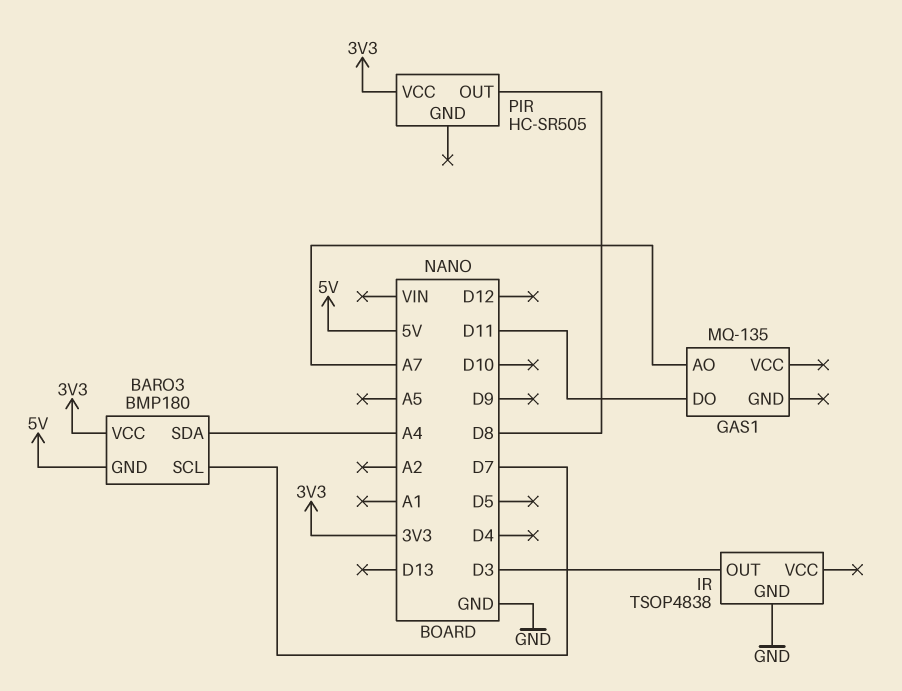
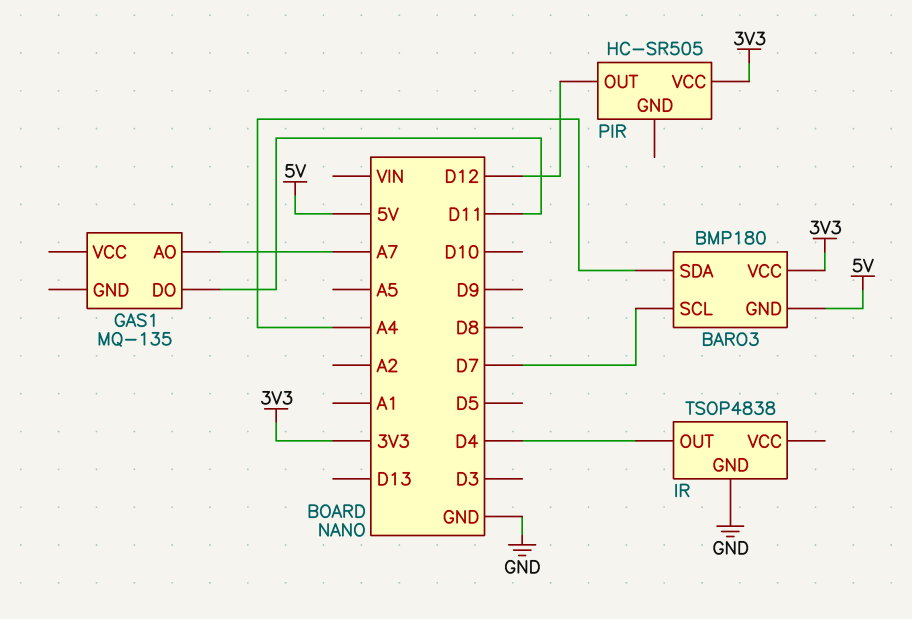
IR pin OUT: D3 -> D4
PIR pin OUT: D8 -> D12

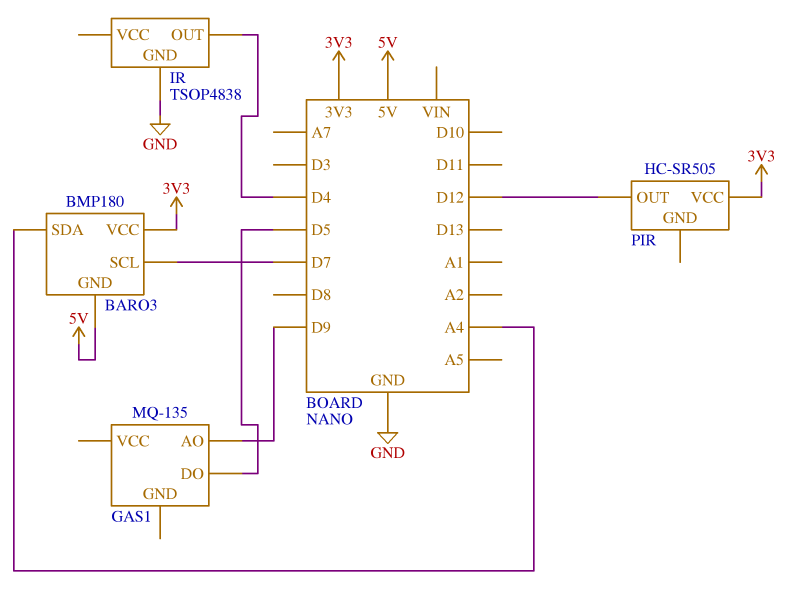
GAS1 pin AO: A7 -> D9
GAS1 pin DO: D11 -> D5

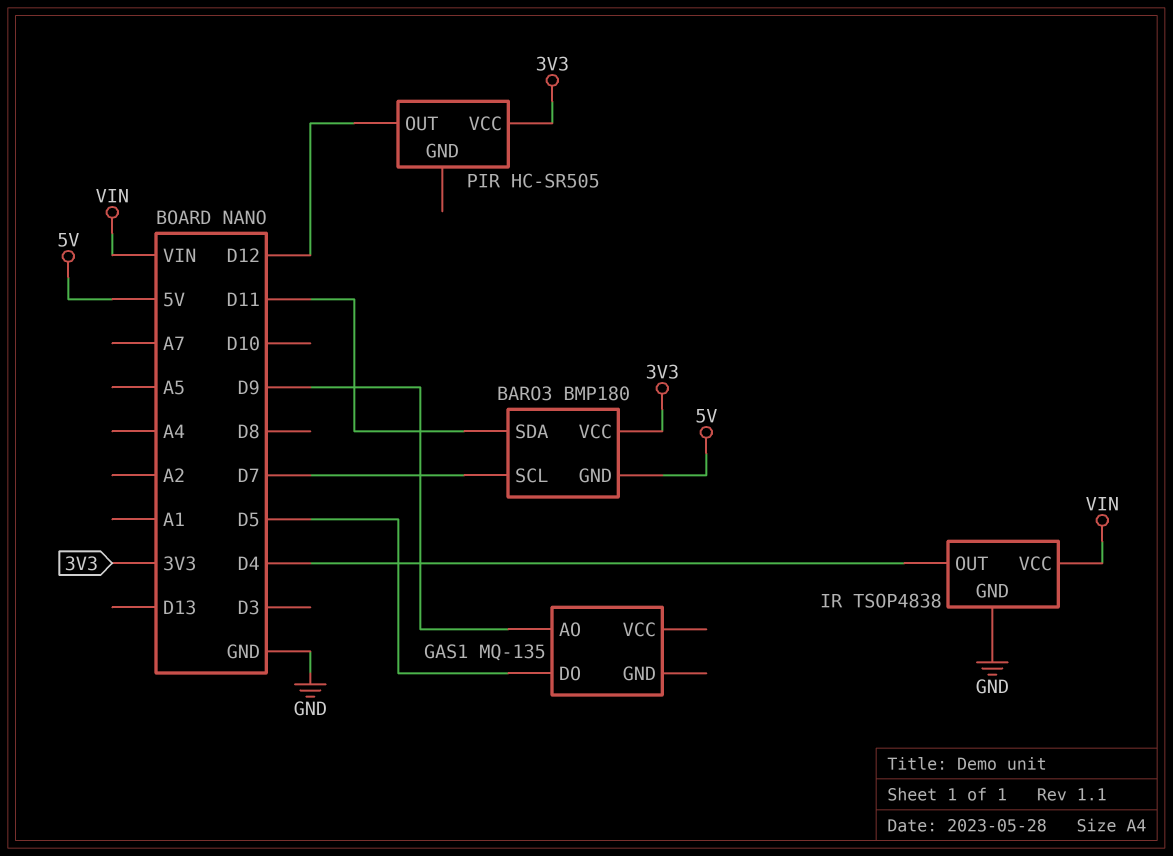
BARO3 pin SDA: A4 -> D11
IR pin VCC: none -> VIN

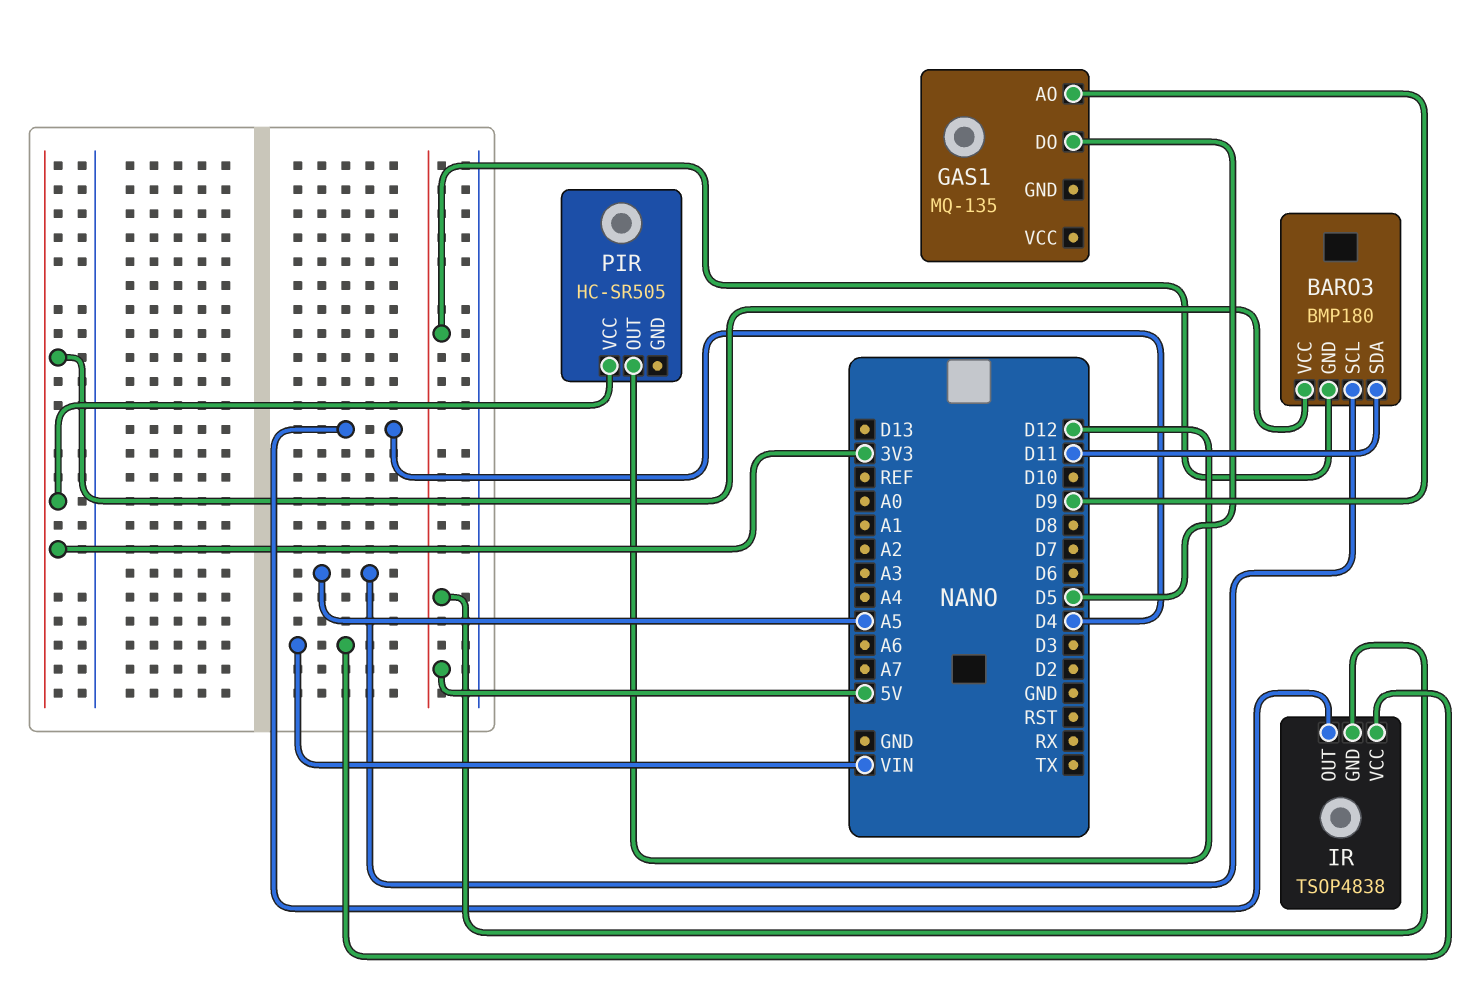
BARO3 pin SCL: D7 -> A5
IR pin GND: GND -> 5V

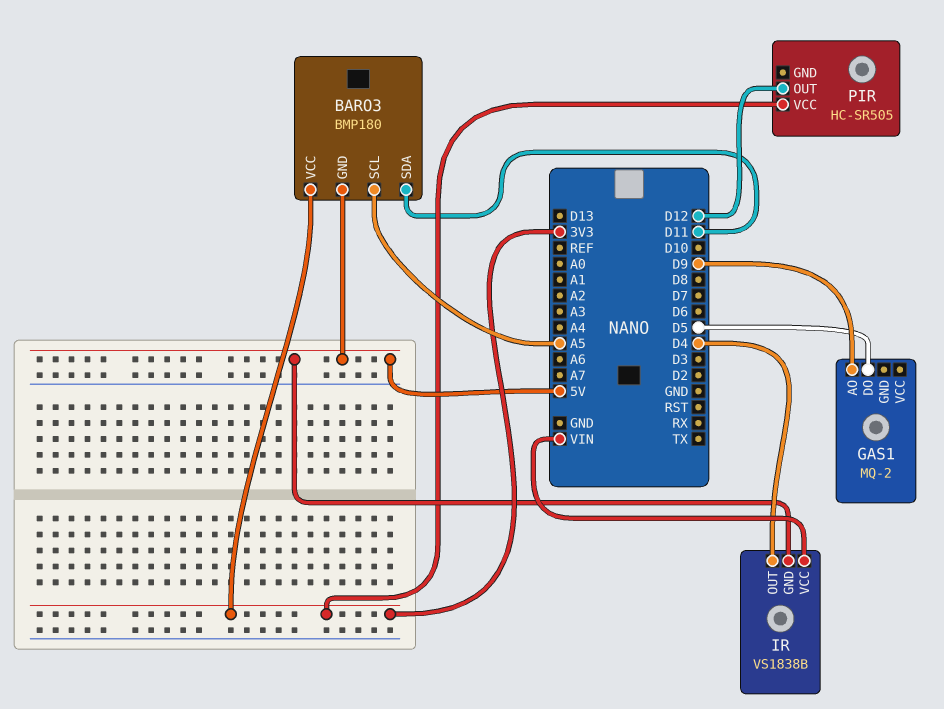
GAS1: MQ-135 -> MQ-2
IR: TSOP4838 -> VS1838B

